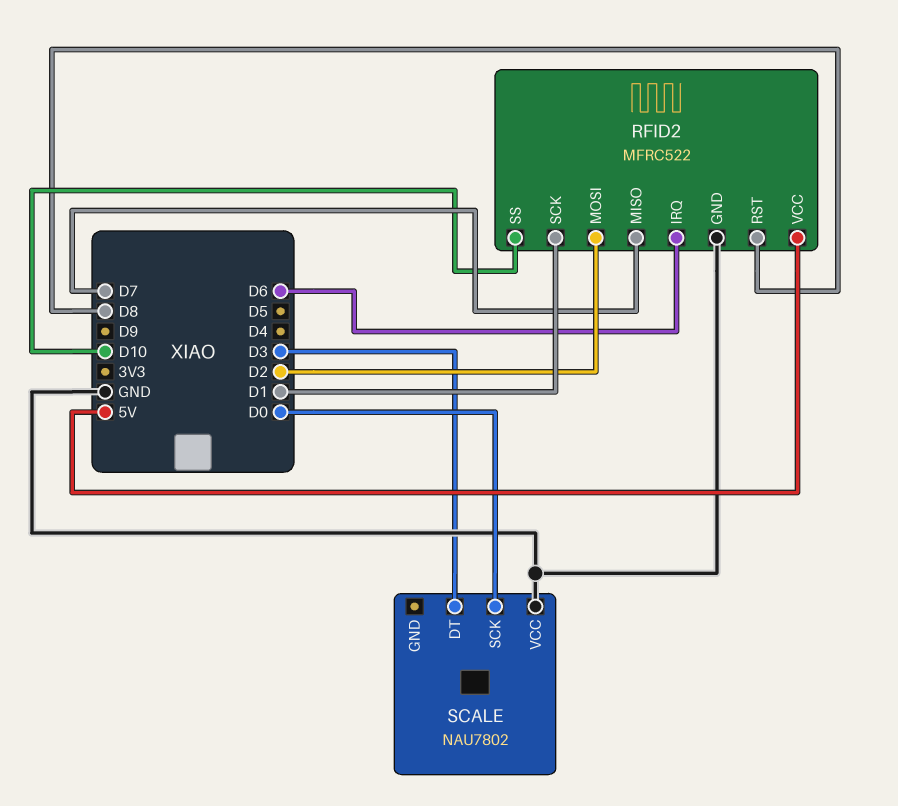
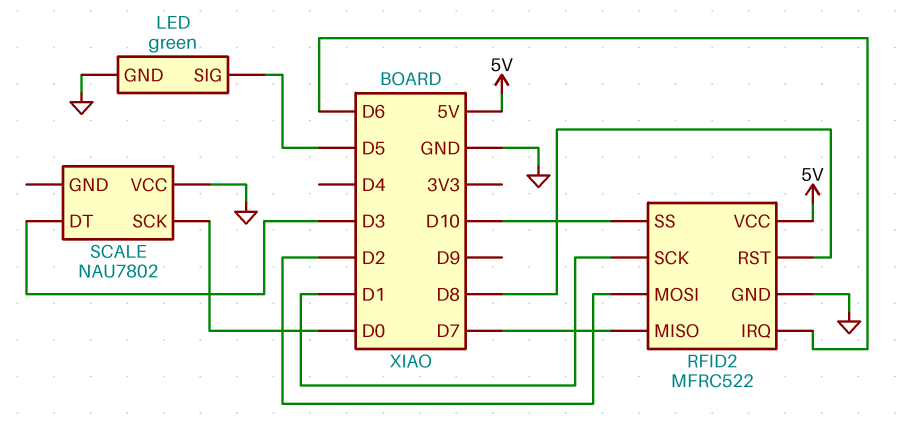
LED: none -> green
LED pin GND: none -> GND
LED pin SIG: none -> D5

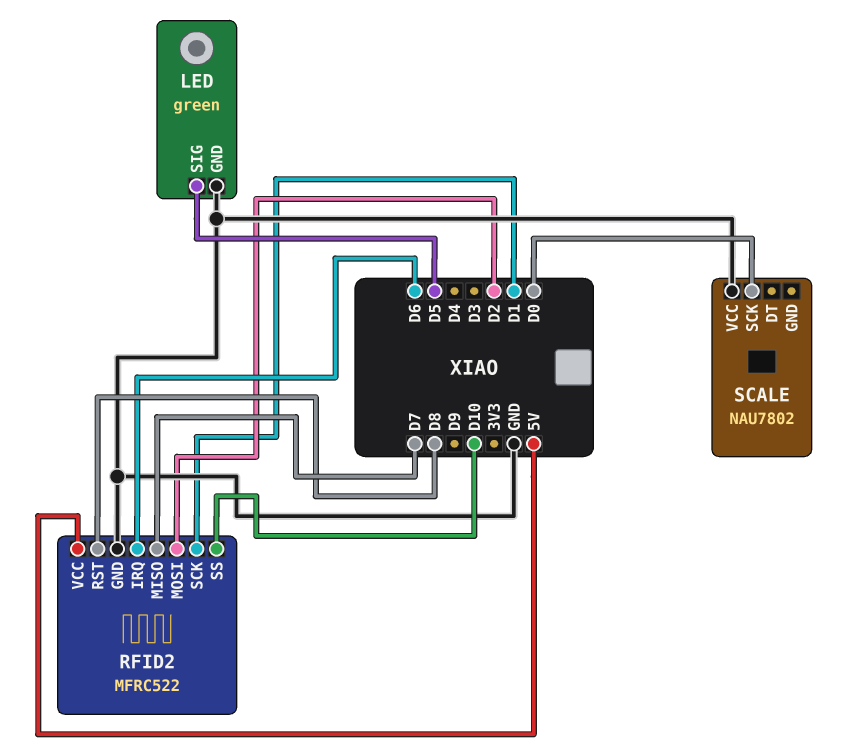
SCALE pin DT: D3 -> none

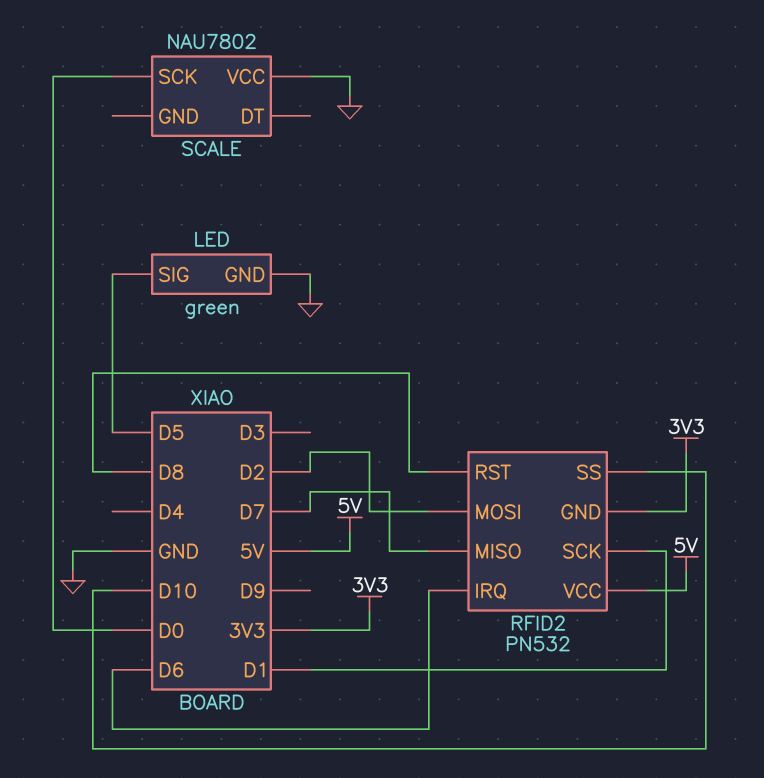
RFID2: MFRC522 -> PN532
RFID2 pin GND: GND -> 3V3

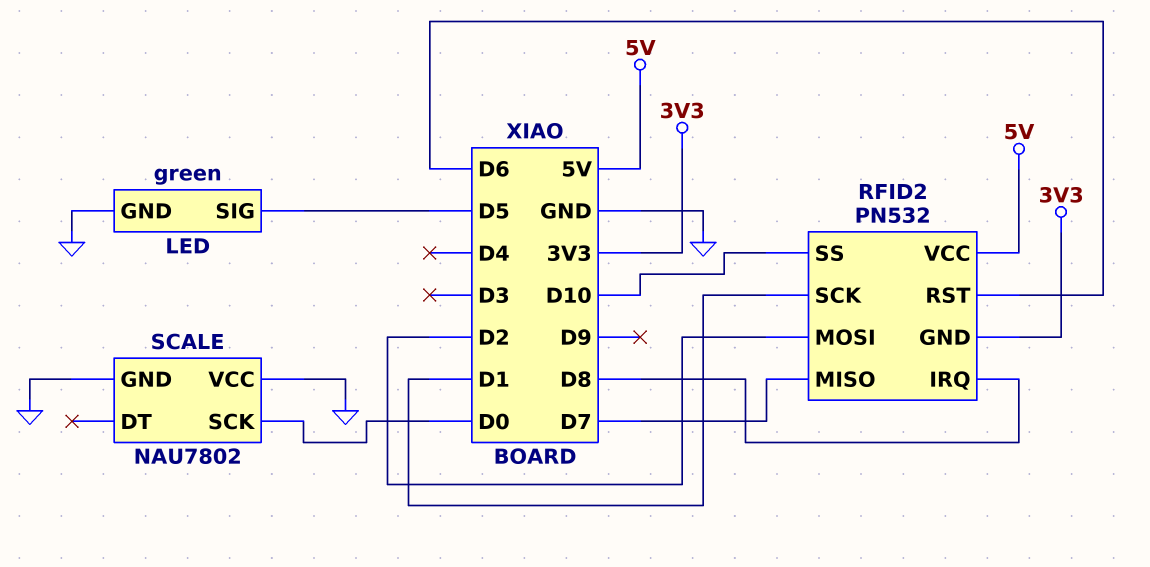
RFID2 pin IRQ: D6 -> D8
RFID2 pin RST: D8 -> D6
SCALE pin GND: none -> GND

